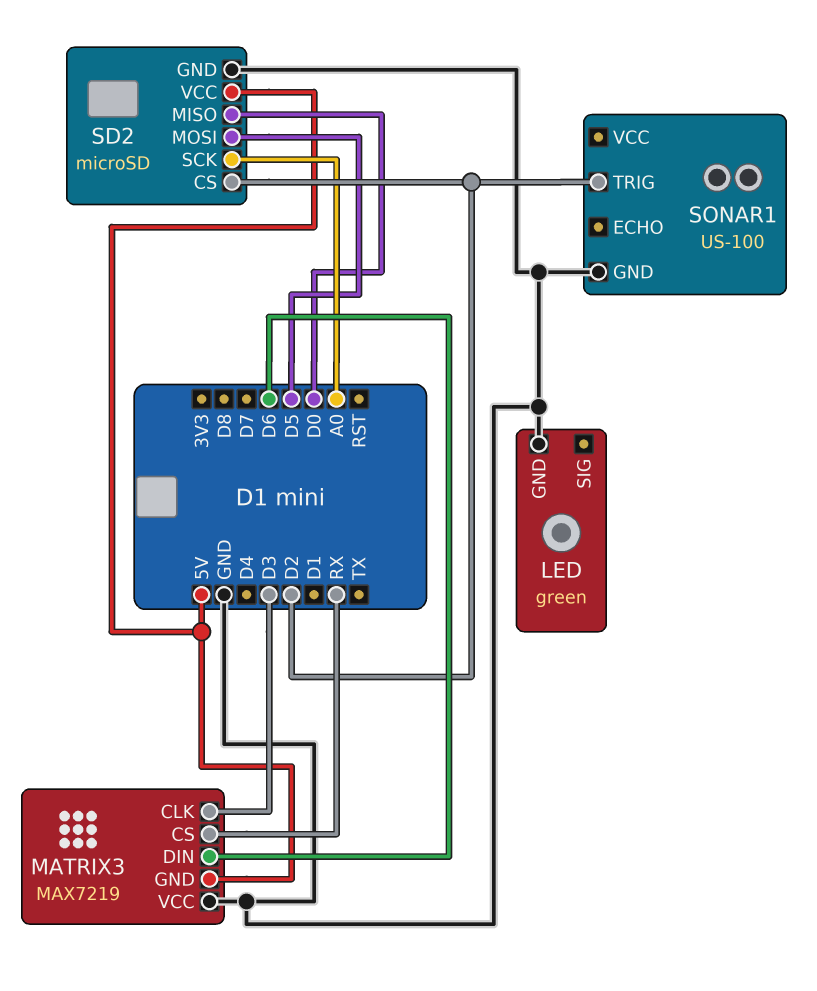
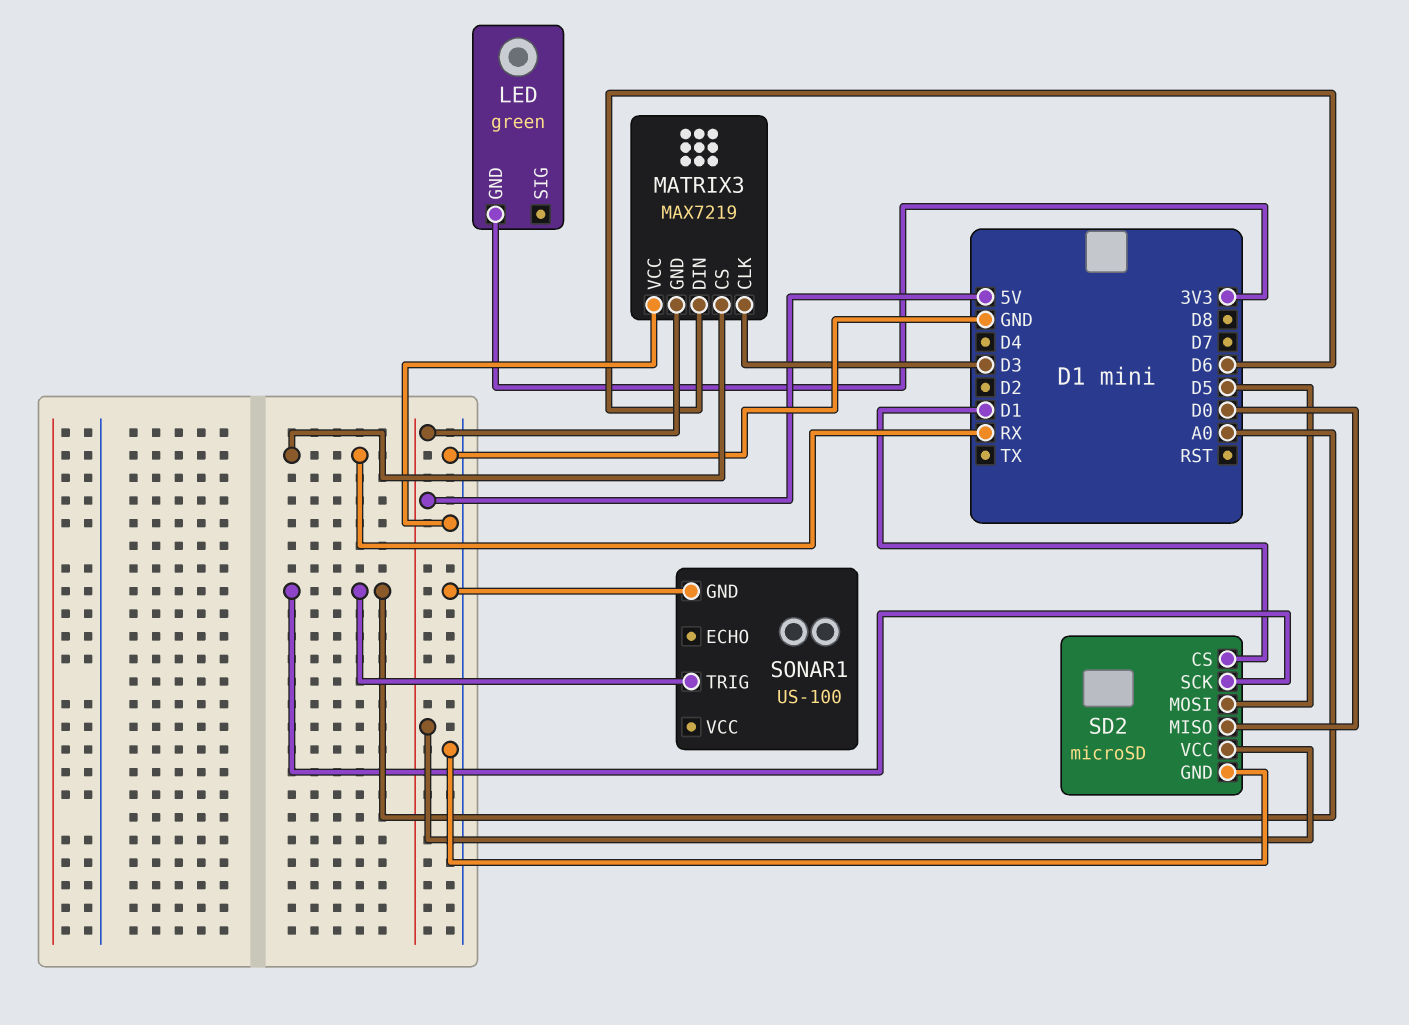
LED pin GND: GND -> 3V3
SD2 pin CS: D2 -> D1
SONAR1 pin TRIG: D2 -> A0

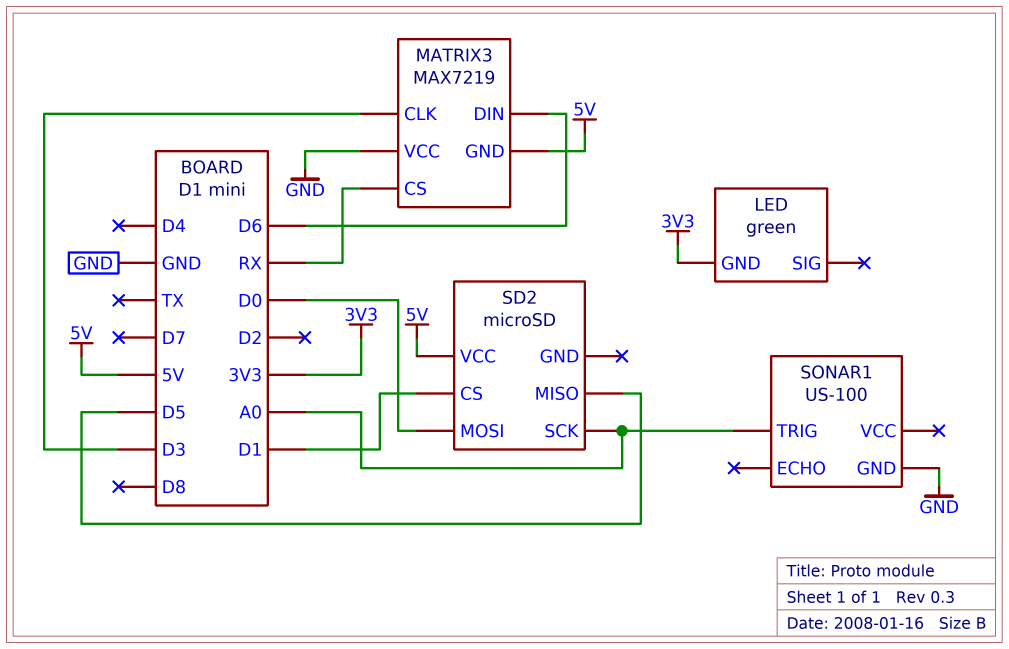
SD2 pin GND: GND -> none
SD2 pin MISO: D0 -> D5
SD2 pin MOSI: D5 -> D0

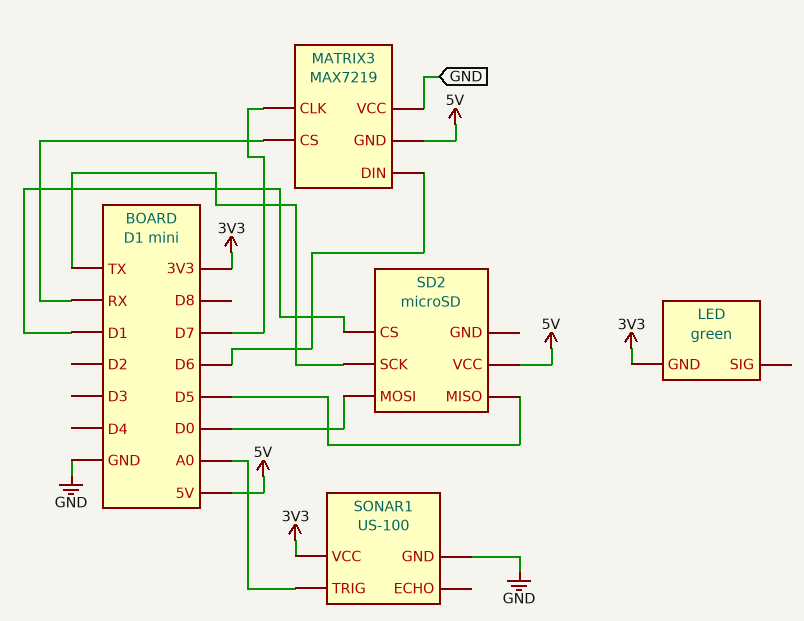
MATRIX3 pin CLK: D3 -> D7
SD2 pin SCK: A0 -> TX
SONAR1 pin VCC: none -> 3V3

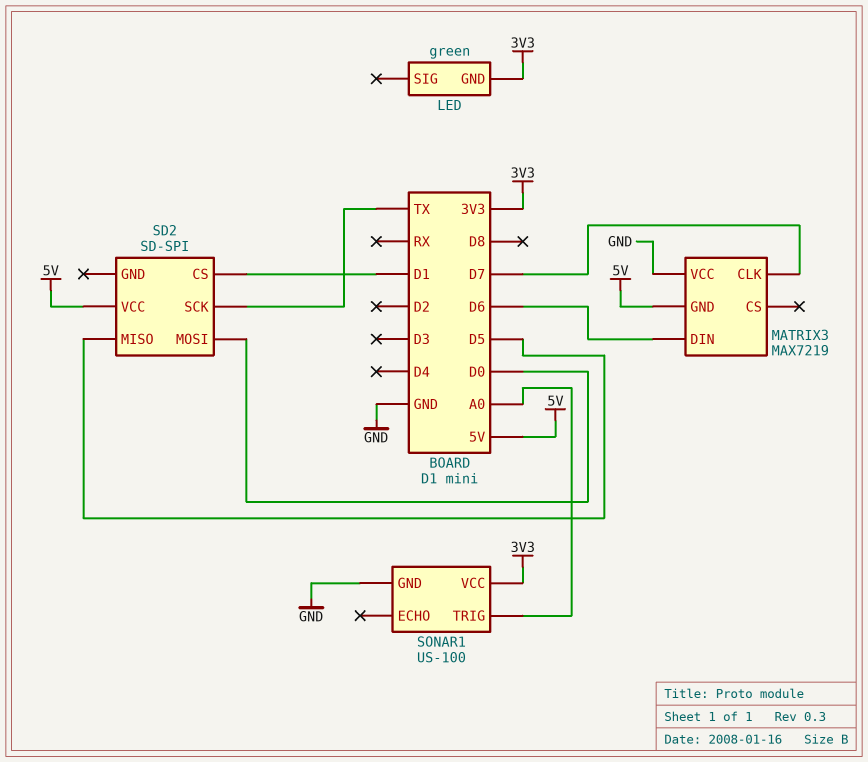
MATRIX3 pin CS: RX -> none
SD2: microSD -> SD-SPI

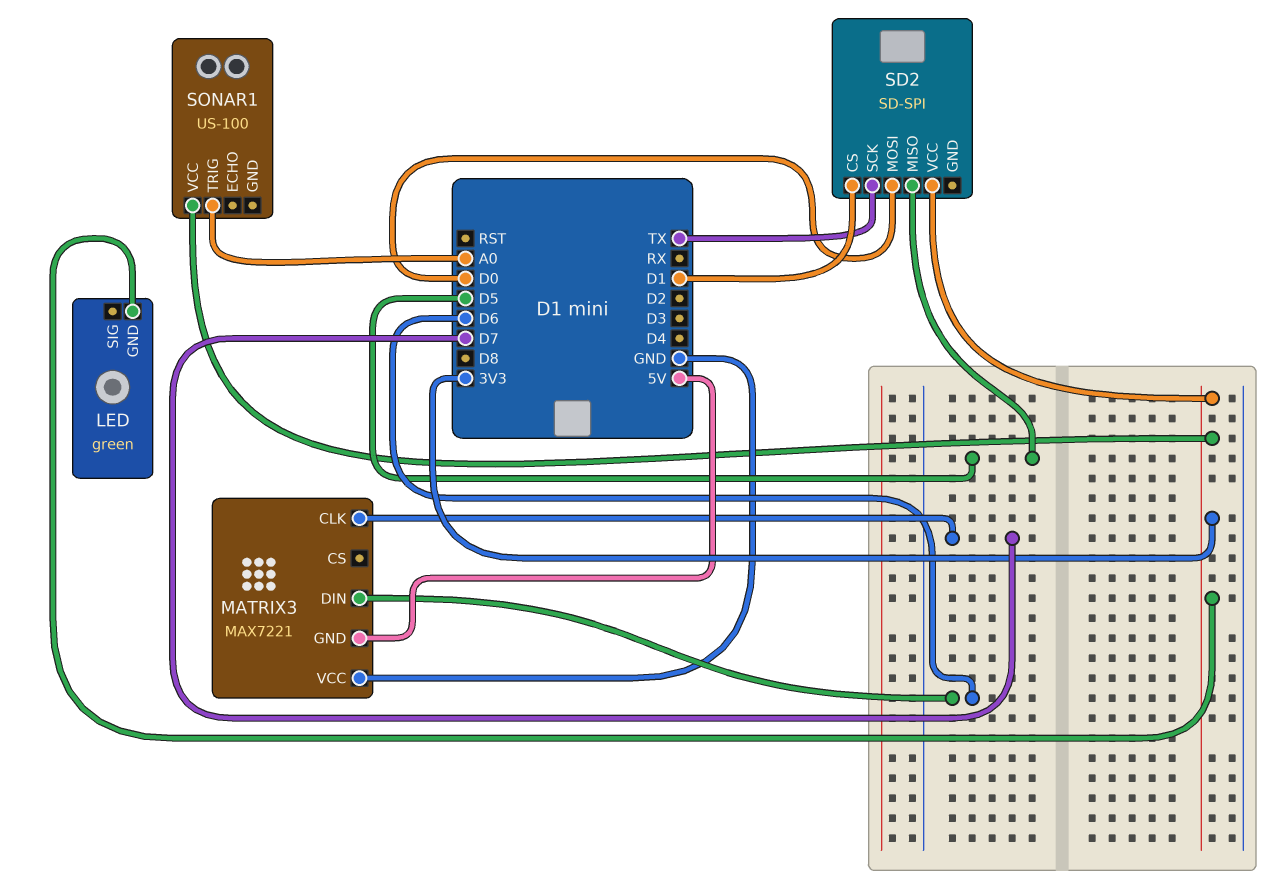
MATRIX3: MAX7219 -> MAX7221
SD2 pin VCC: 5V -> 3V3
SONAR1 pin GND: GND -> none

